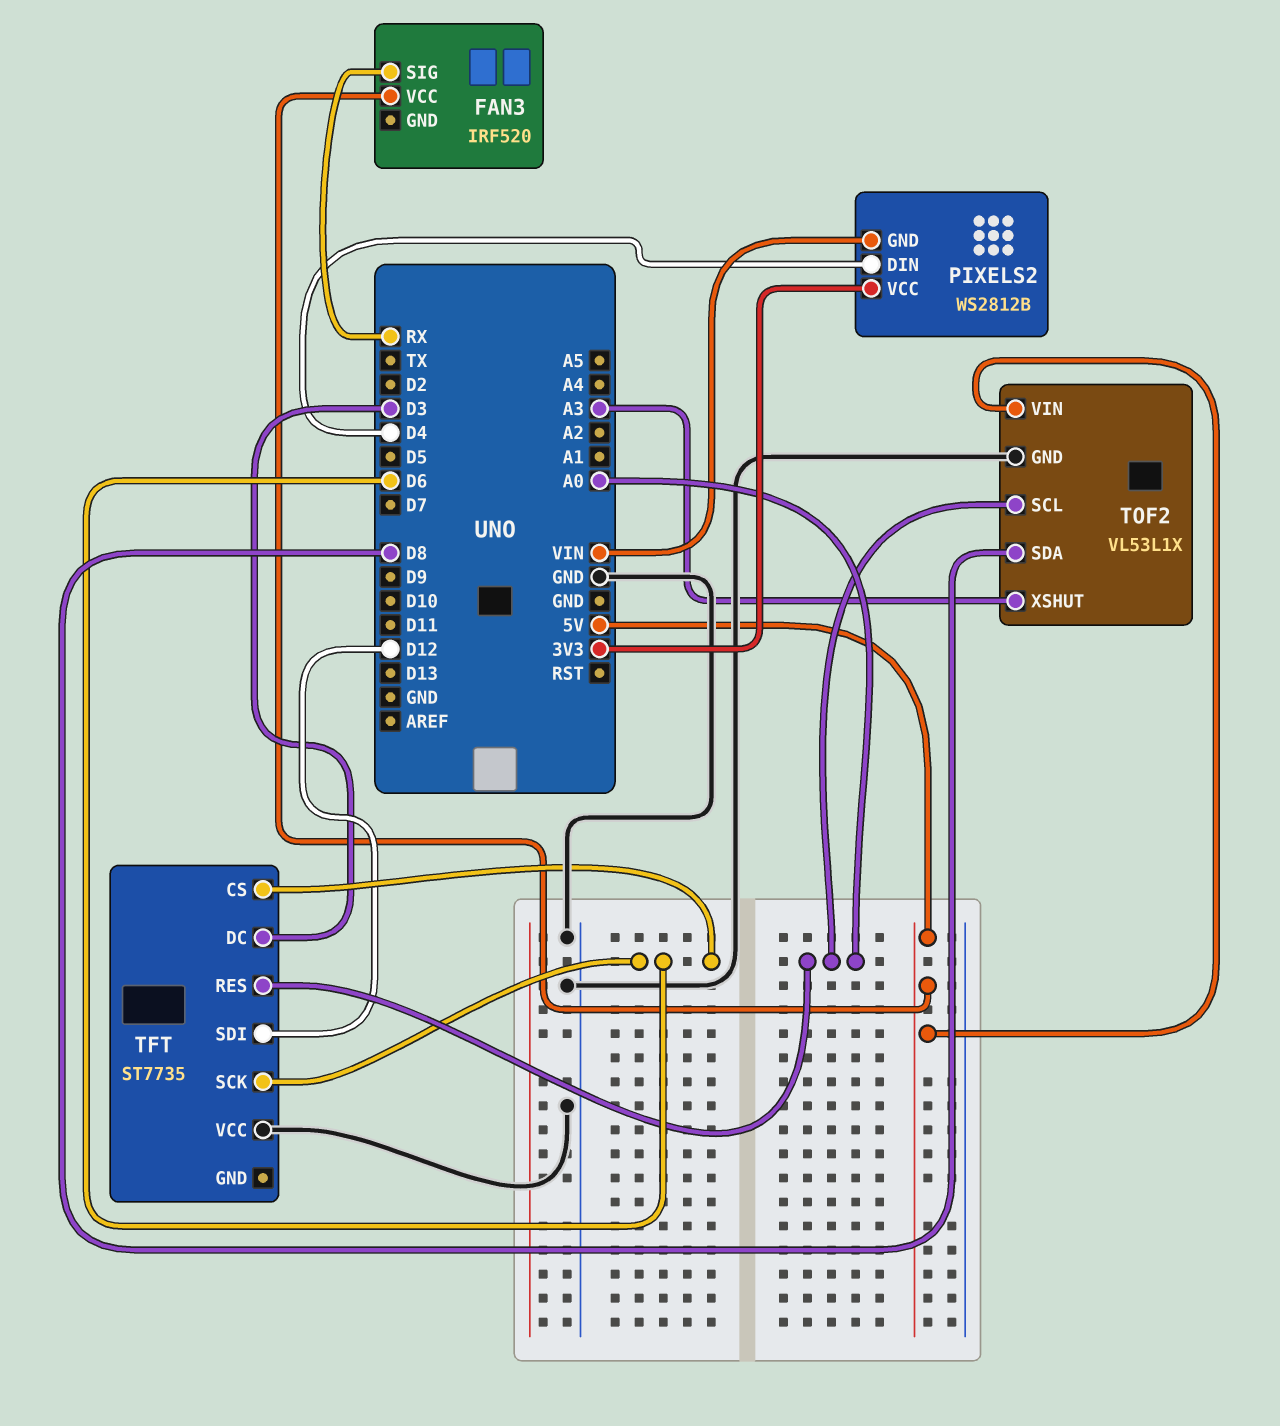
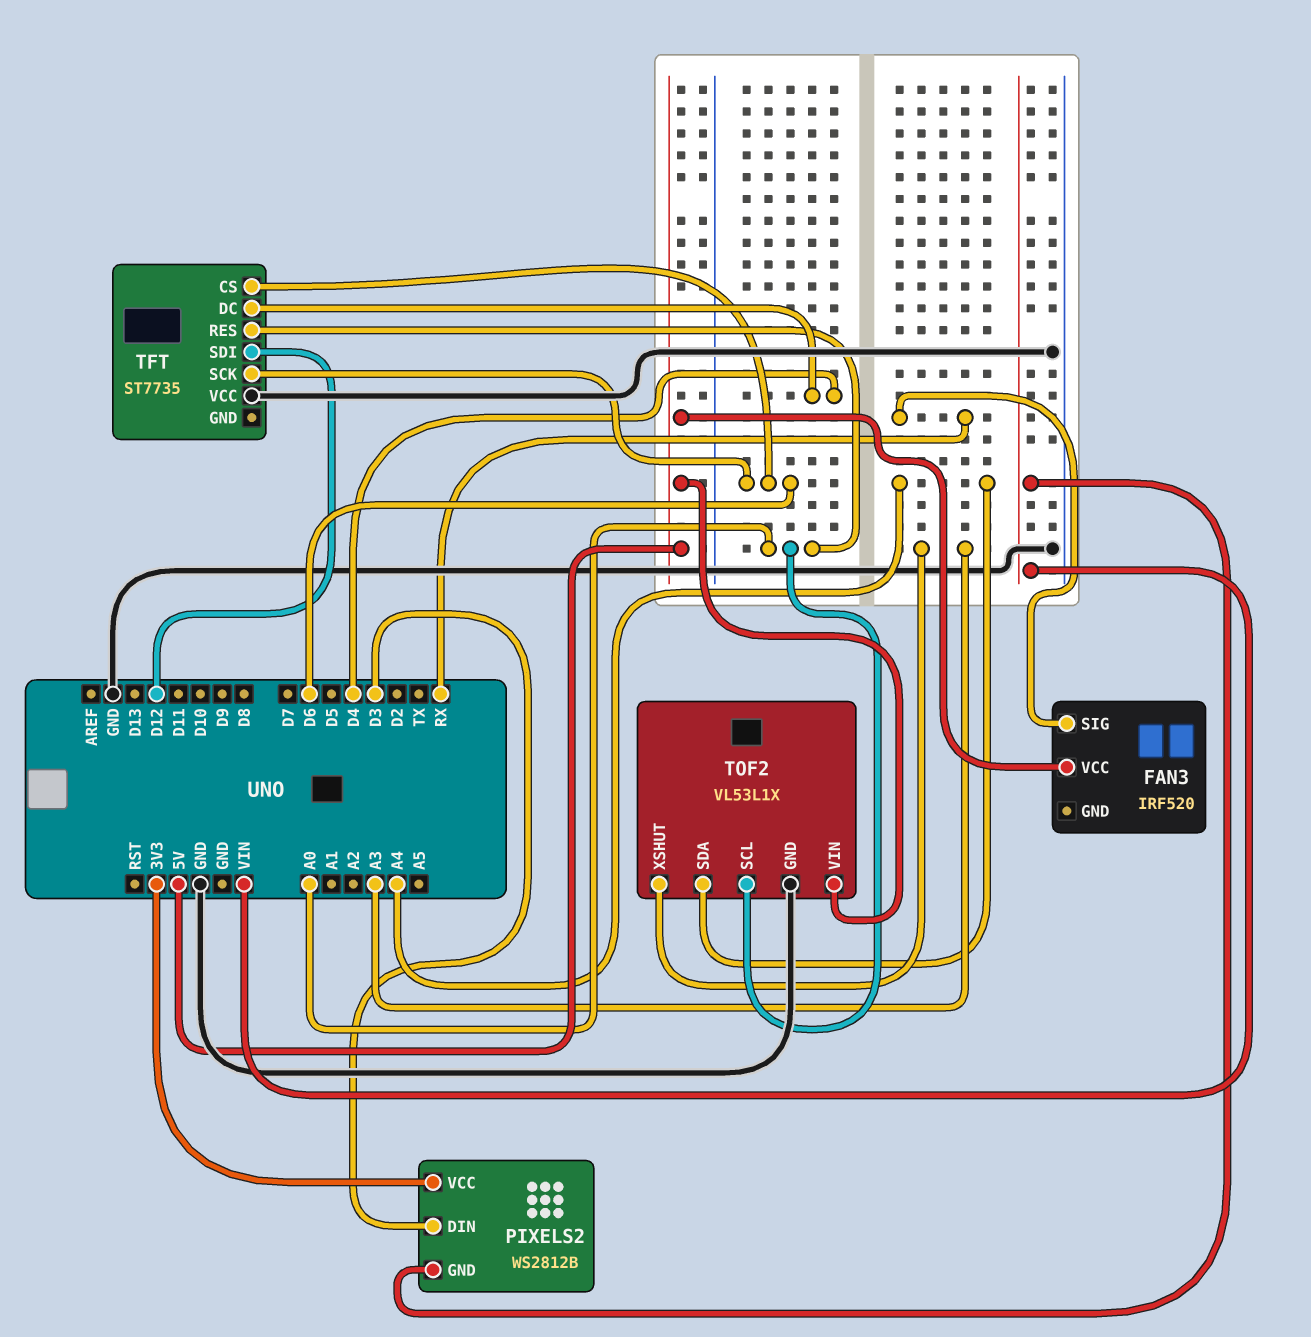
PIXELS2 pin DIN: D4 -> D3
TFT pin DC: D3 -> D4
TOF2 pin SDA: D8 -> A4

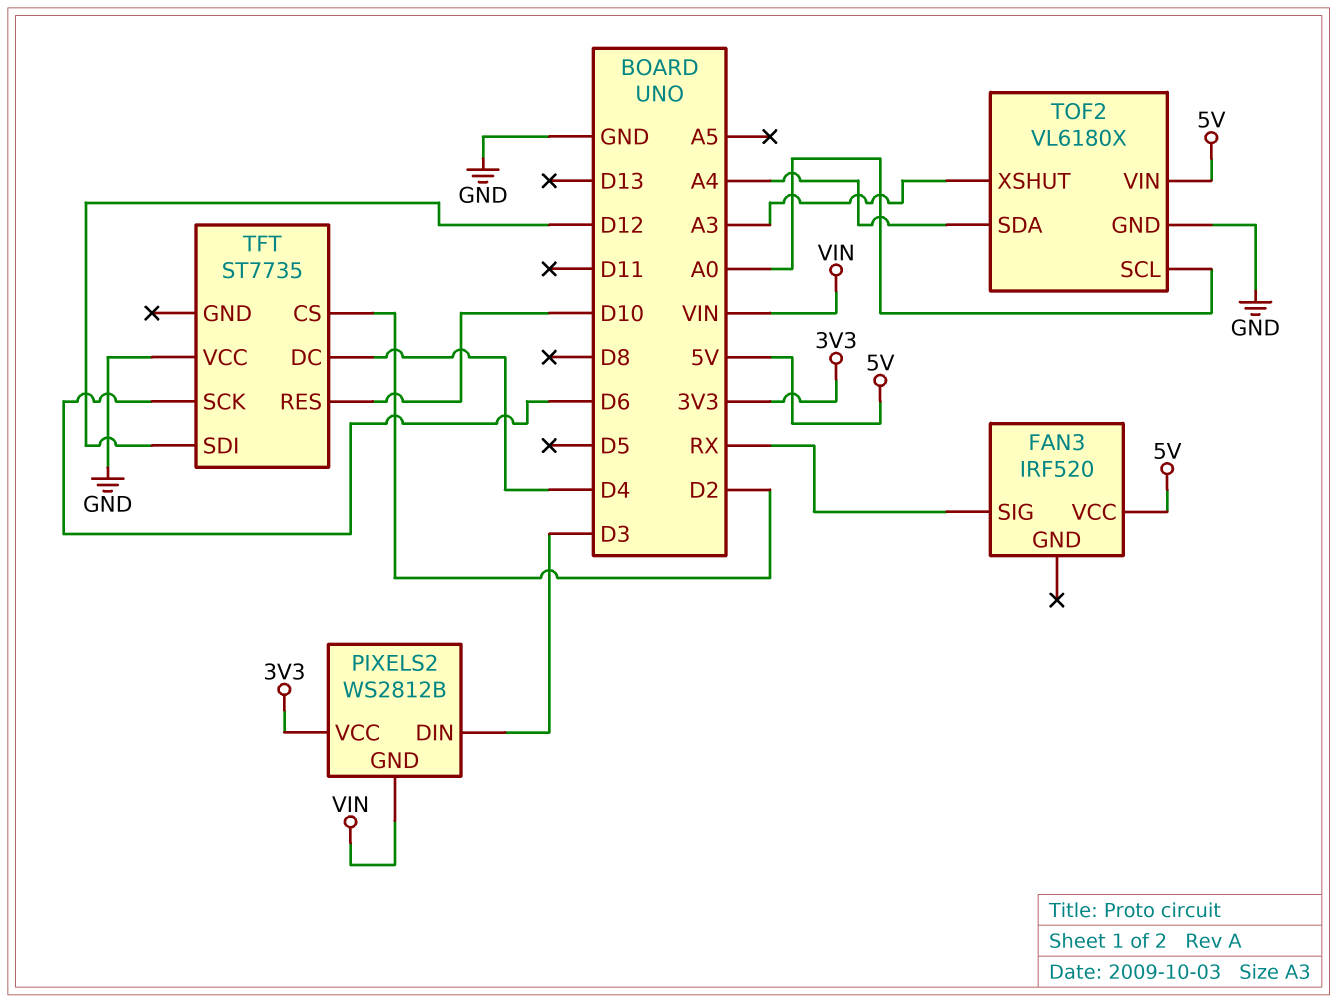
TFT pin CS: D6 -> D2
TFT pin RES: A0 -> D10
TOF2: VL53L1X -> VL6180X

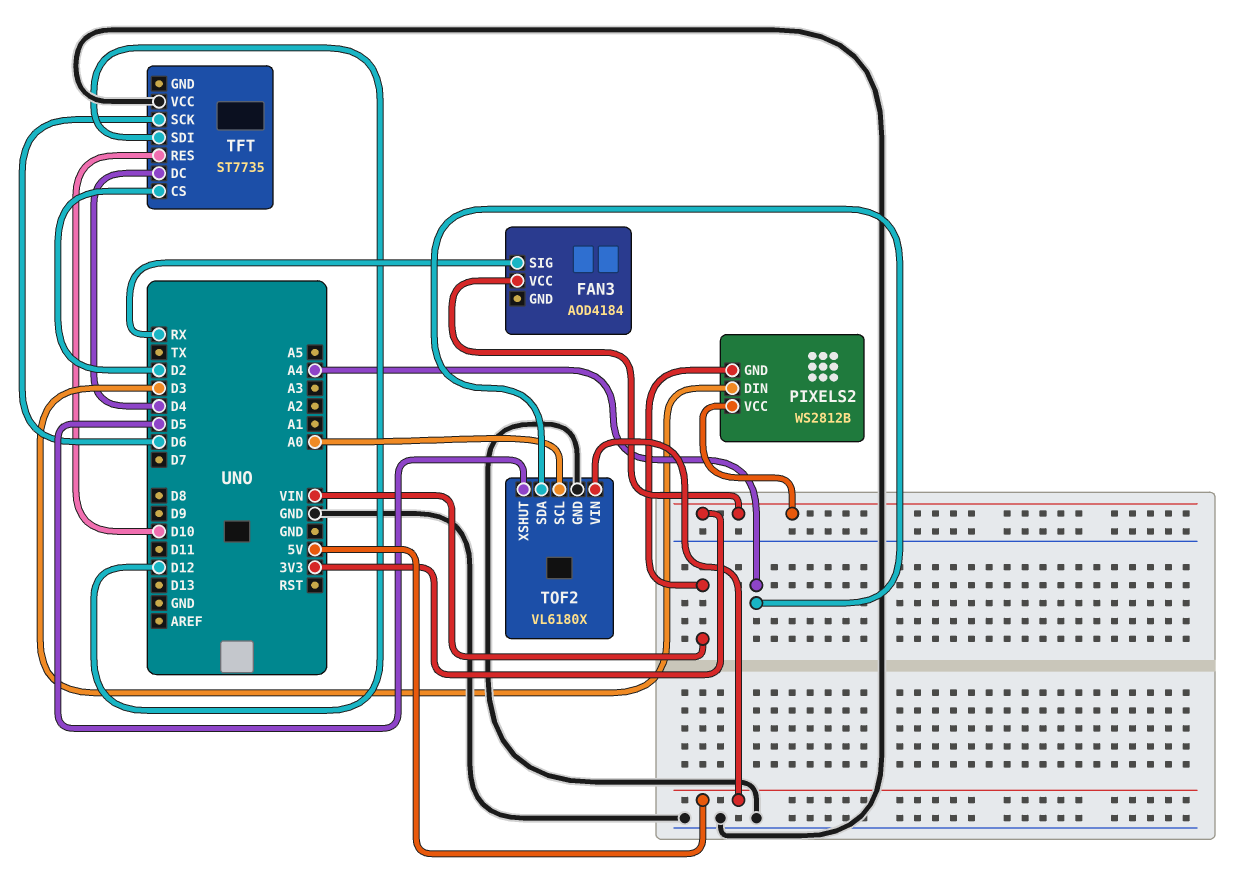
FAN3: IRF520 -> AOD4184
FAN3 pin VCC: 5V -> 3V3
TOF2 pin XSHUT: A3 -> D5

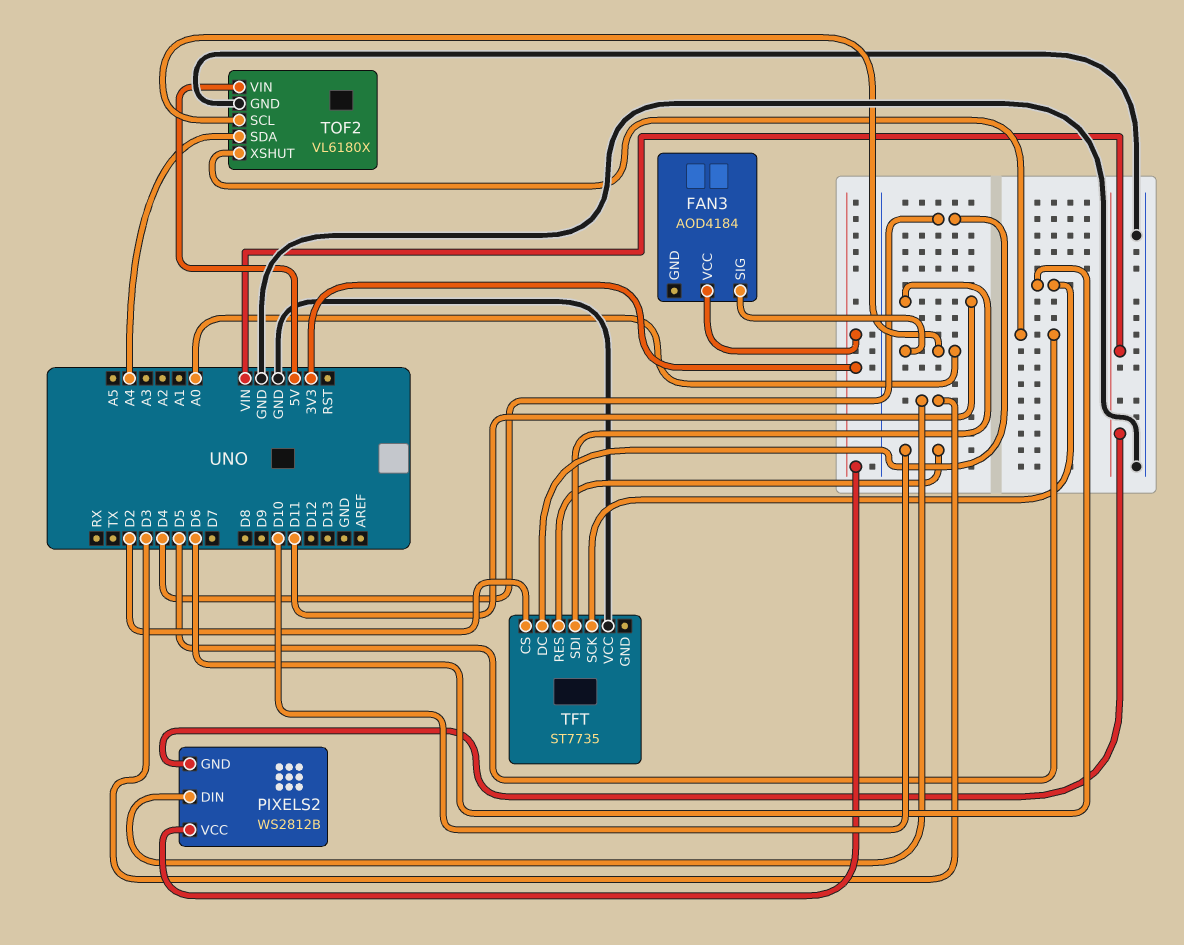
FAN3 pin SIG: RX -> A0
TFT pin SDI: D12 -> D11

